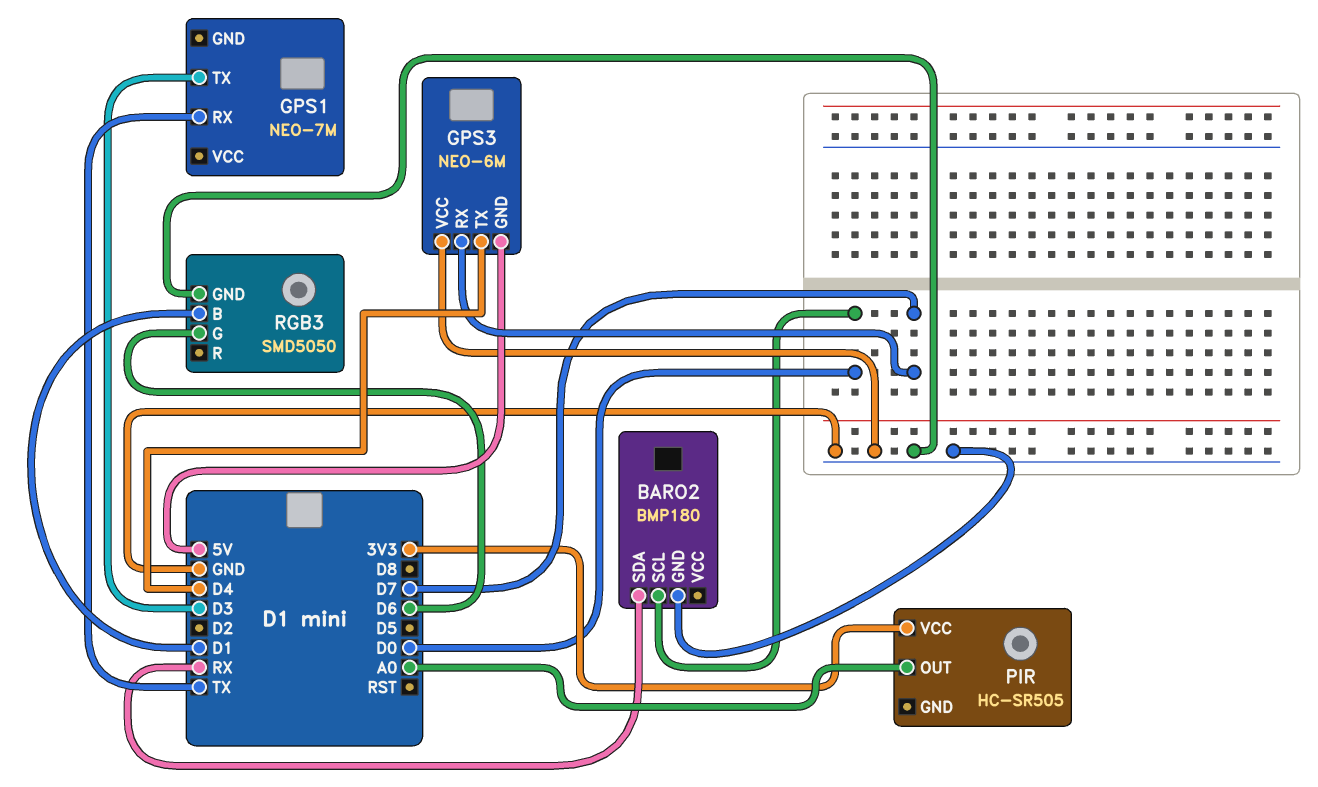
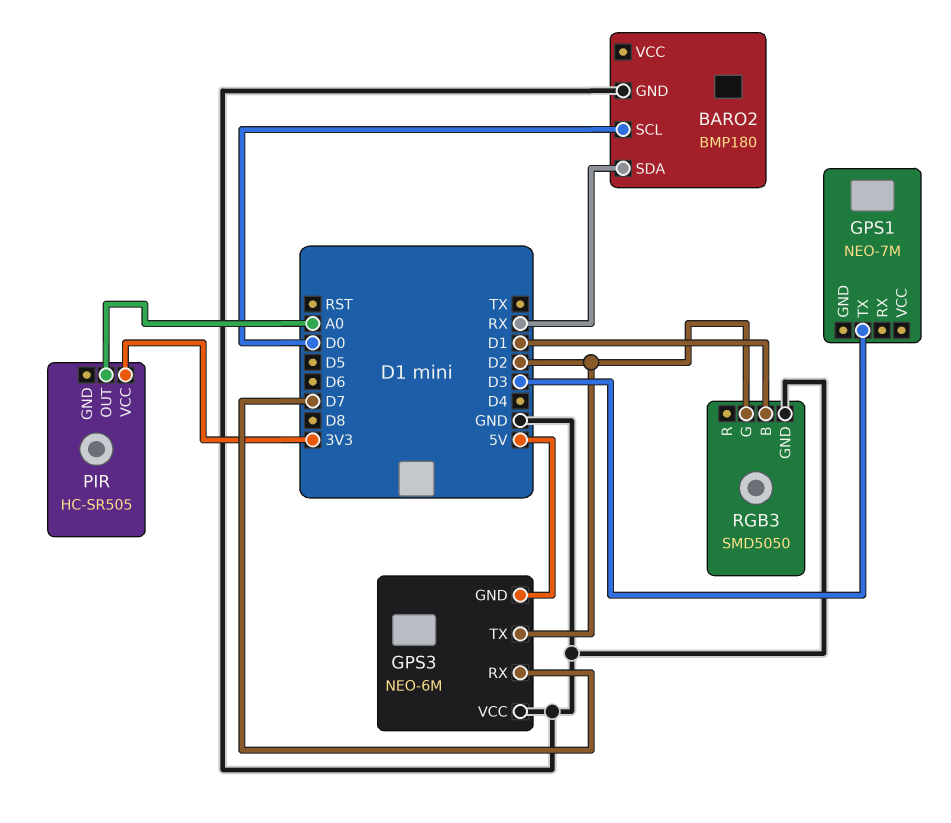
GPS1 pin RX: TX -> none
GPS3 pin TX: D4 -> D2
RGB3 pin G: D6 -> D2

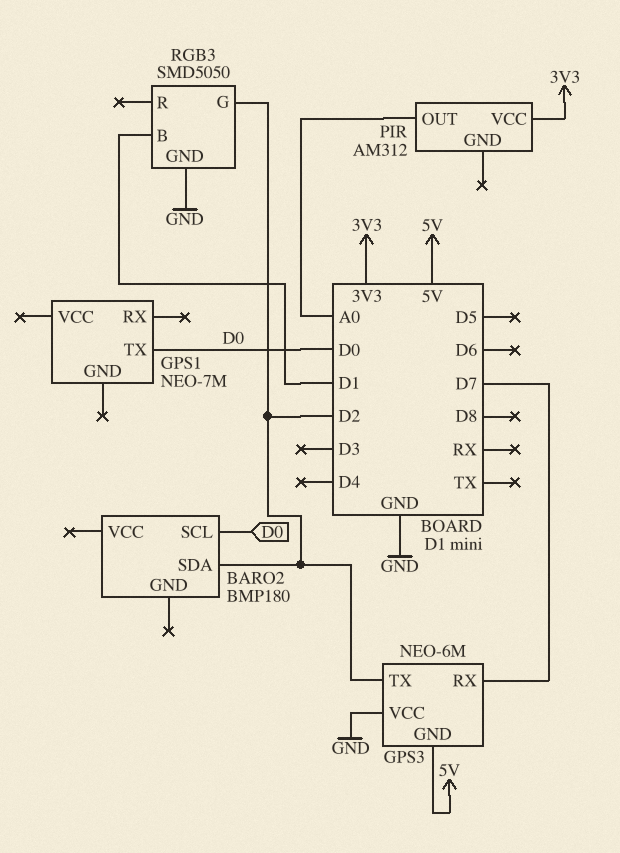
BARO2 pin GND: GND -> none
BARO2 pin SDA: RX -> D2
GPS1 pin TX: D3 -> D0
PIR: HC-SR505 -> AM312

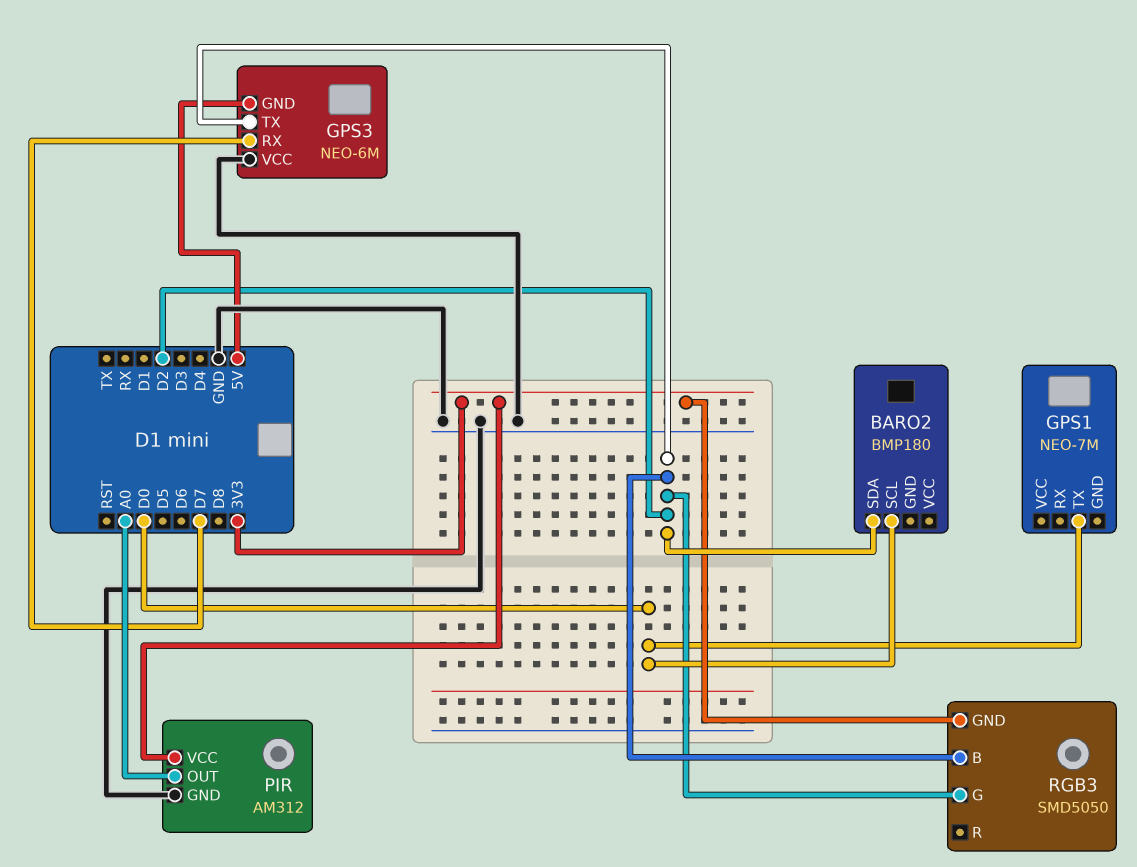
PIR pin GND: none -> GND
RGB3 pin B: D1 -> D2
RGB3 pin GND: GND -> 3V3

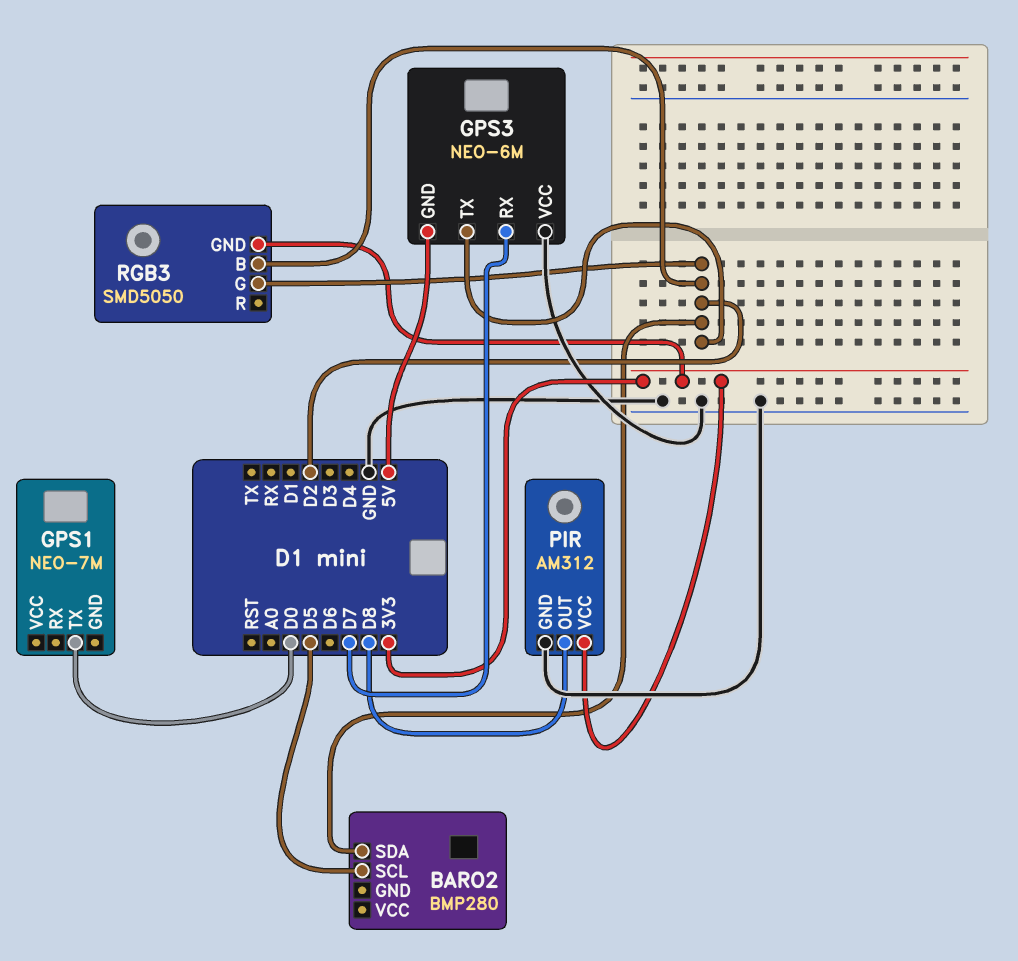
BARO2: BMP180 -> BMP280
BARO2 pin SCL: D0 -> D5
PIR pin OUT: A0 -> D8

